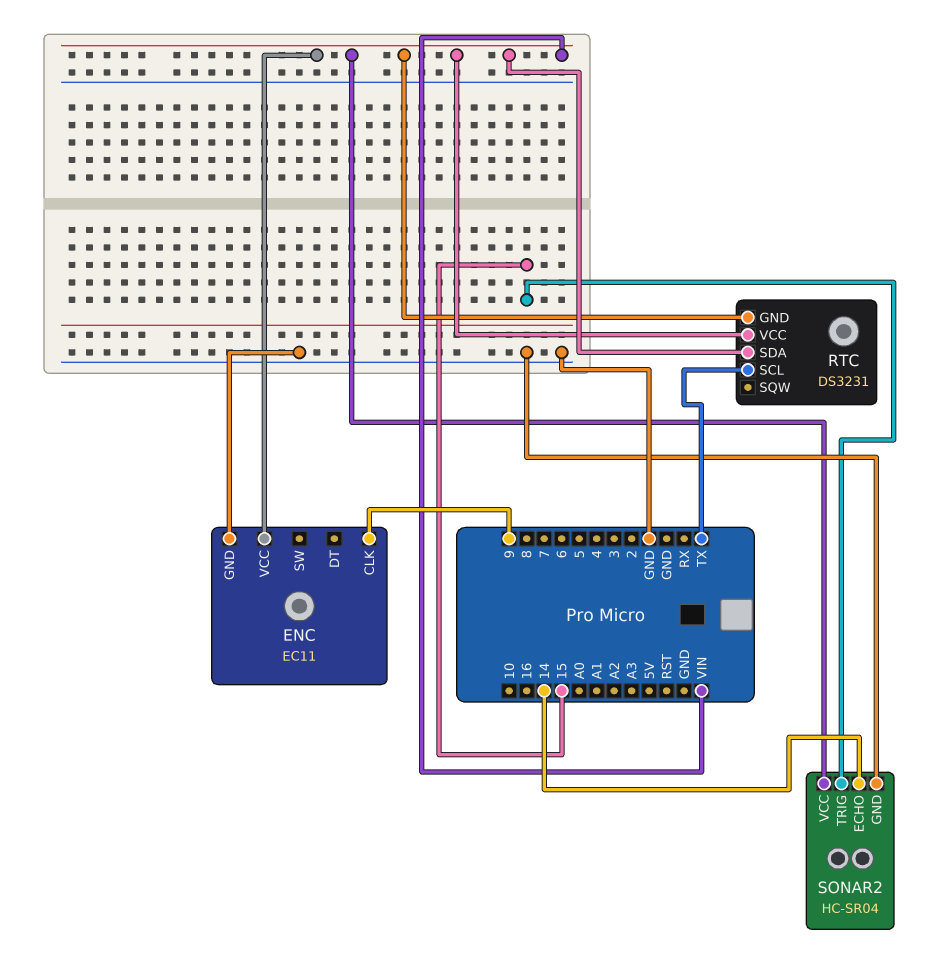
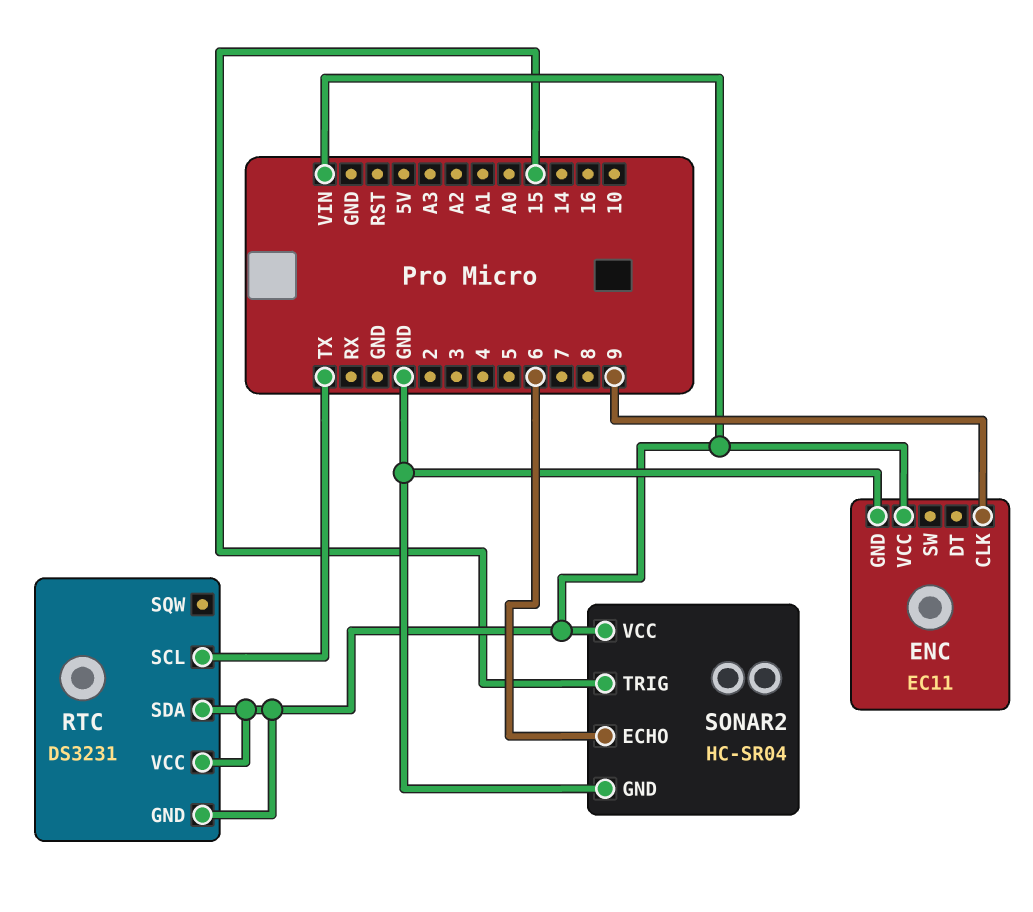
SONAR2 pin ECHO: 14 -> 6

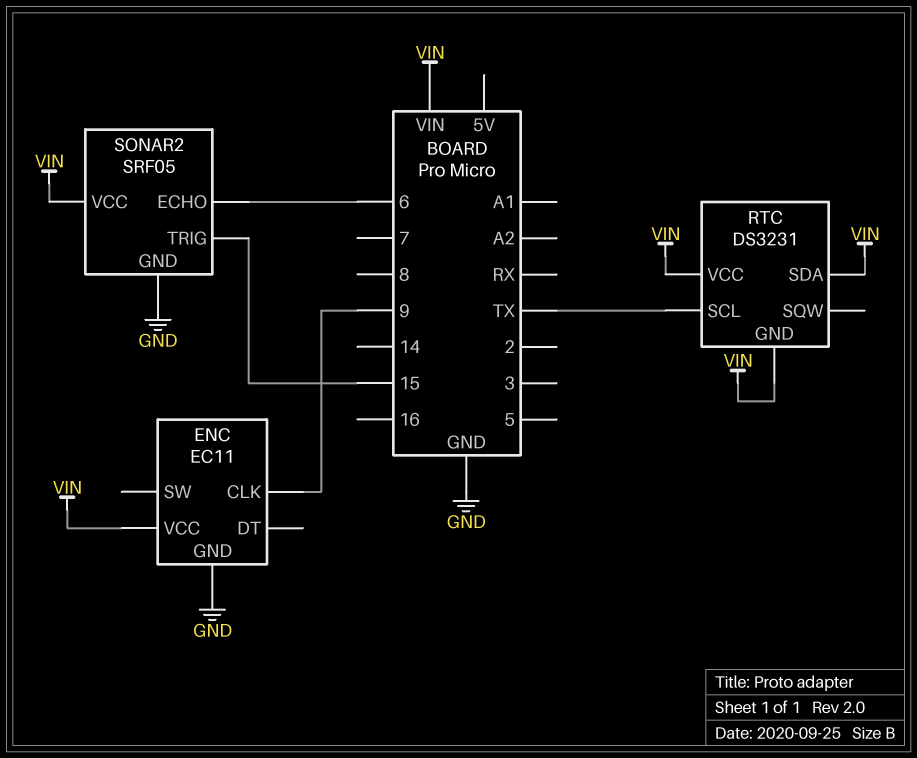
SONAR2: HC-SR04 -> SRF05

